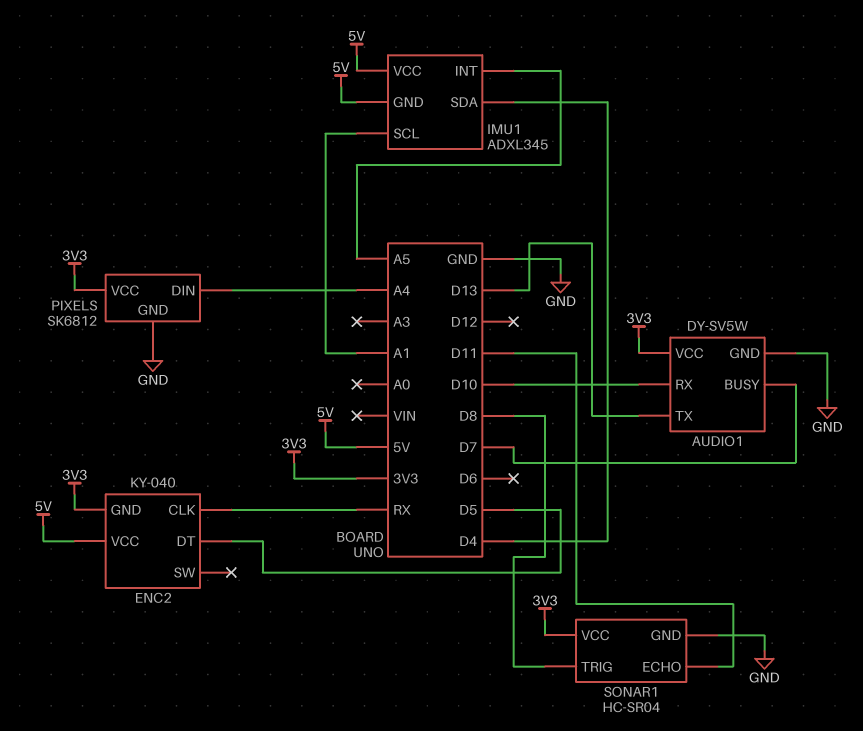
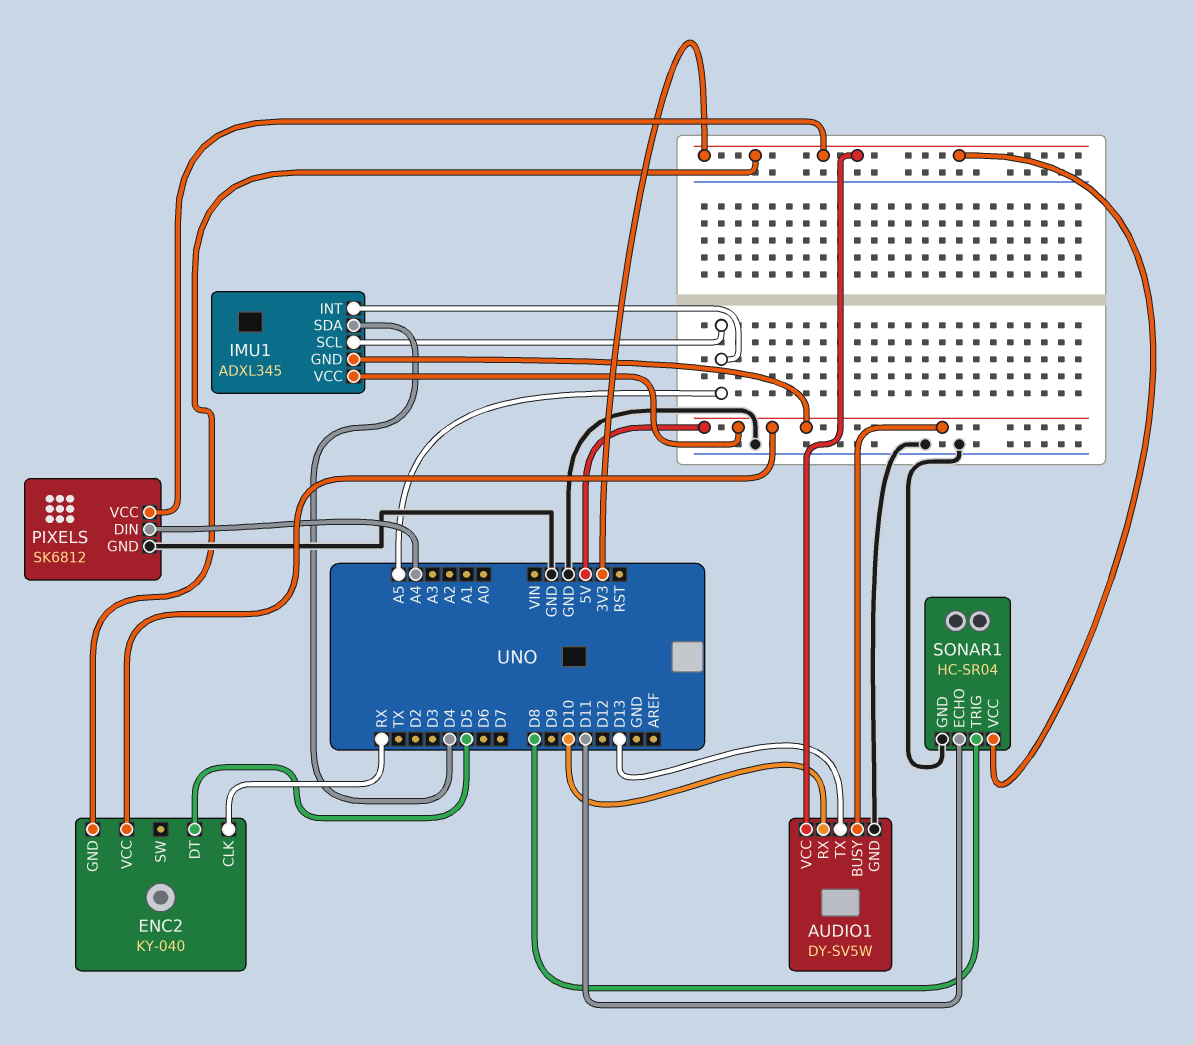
AUDIO1 pin BUSY: D7 -> 5V
IMU1 pin SCL: A1 -> A5

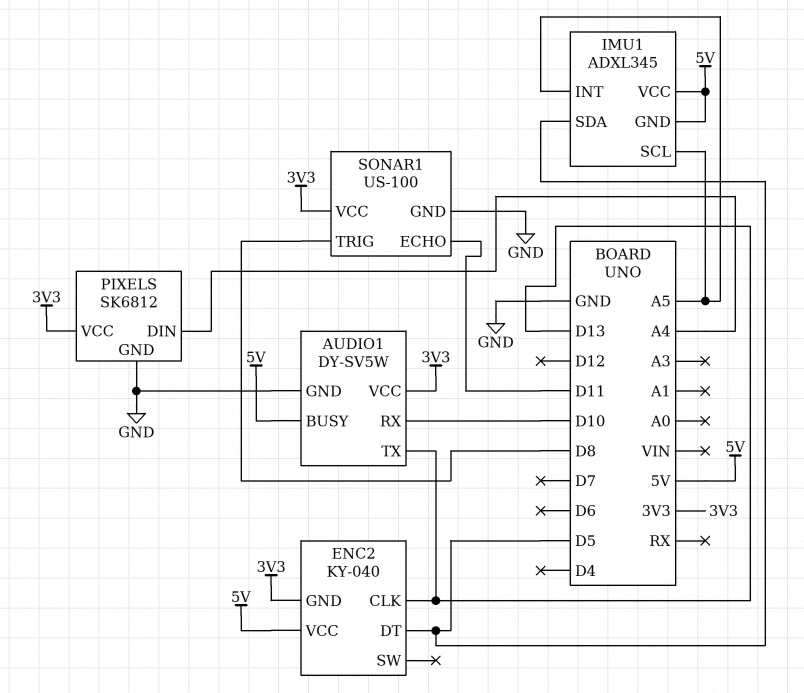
ENC2 pin CLK: RX -> D13
IMU1 pin SDA: D4 -> D5
SONAR1: HC-SR04 -> US-100

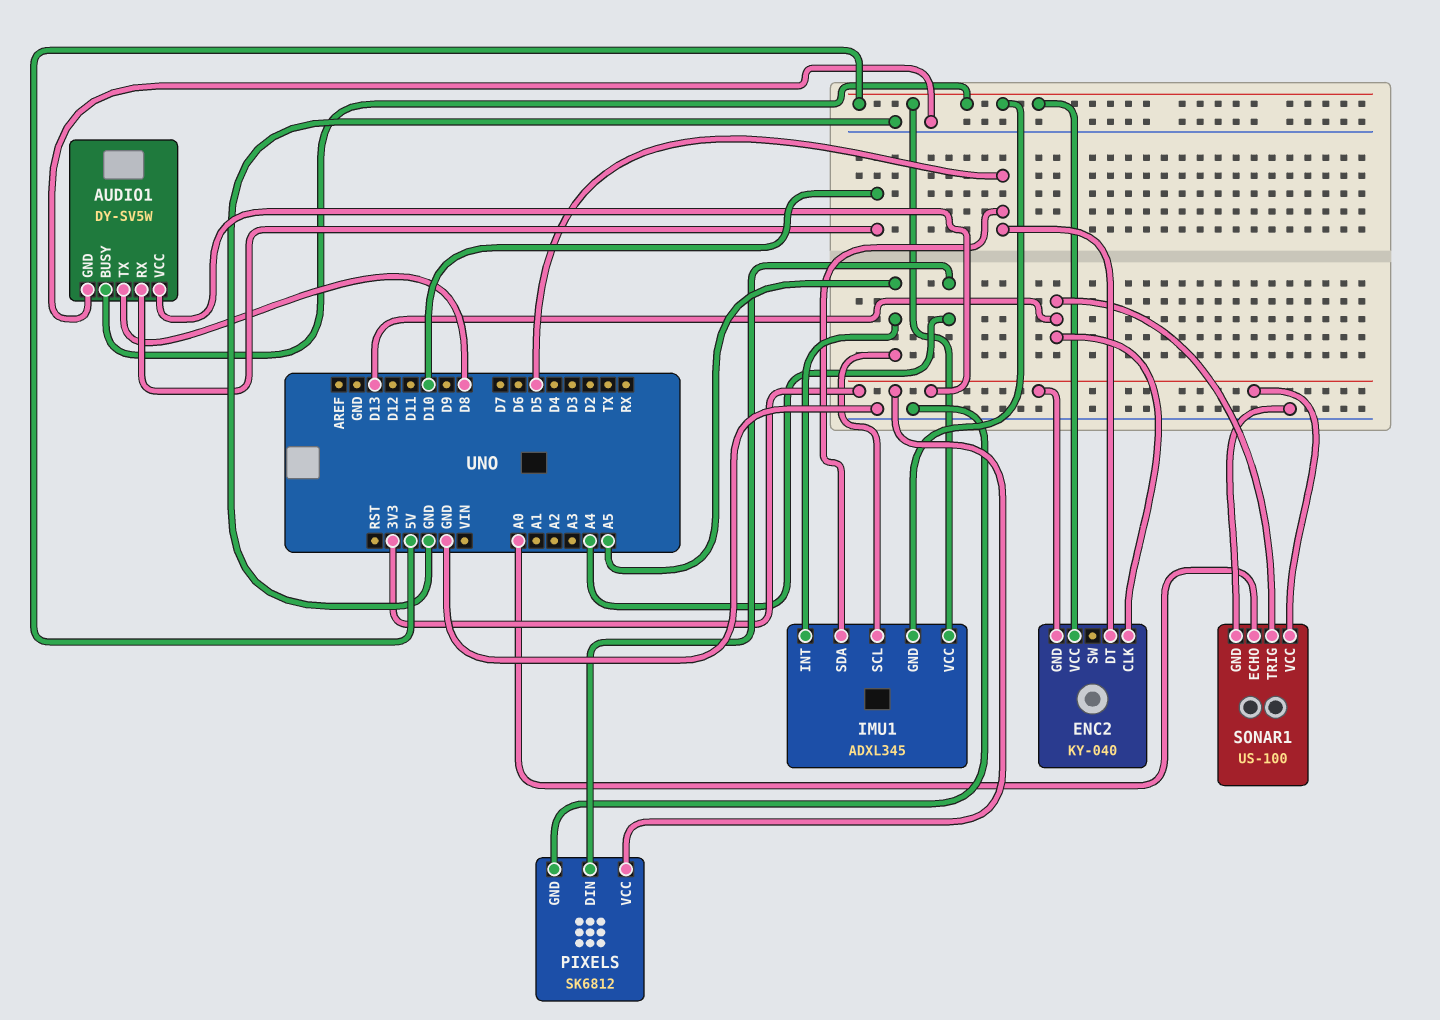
AUDIO1 pin TX: D13 -> D8
SONAR1 pin ECHO: D11 -> A0
SONAR1 pin TRIG: D8 -> D13

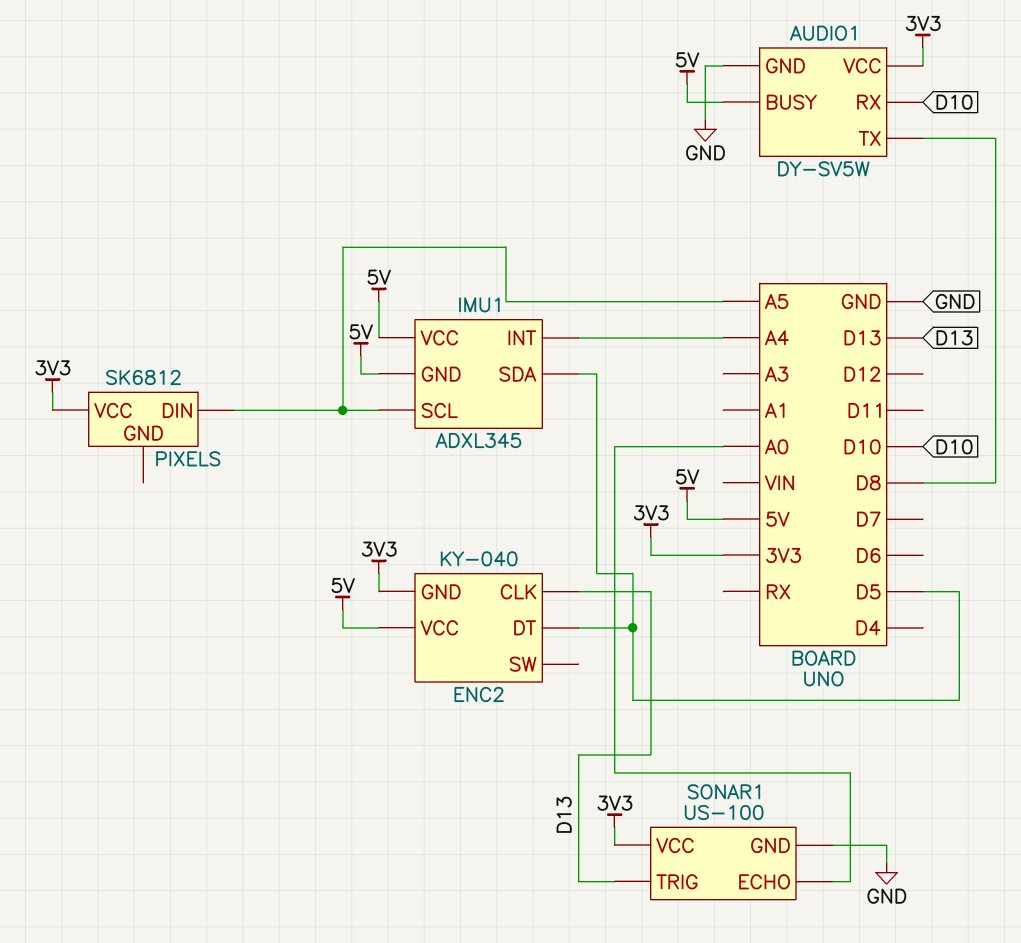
IMU1 pin INT: A5 -> A4
PIXELS pin DIN: A4 -> A5
PIXELS pin GND: GND -> none

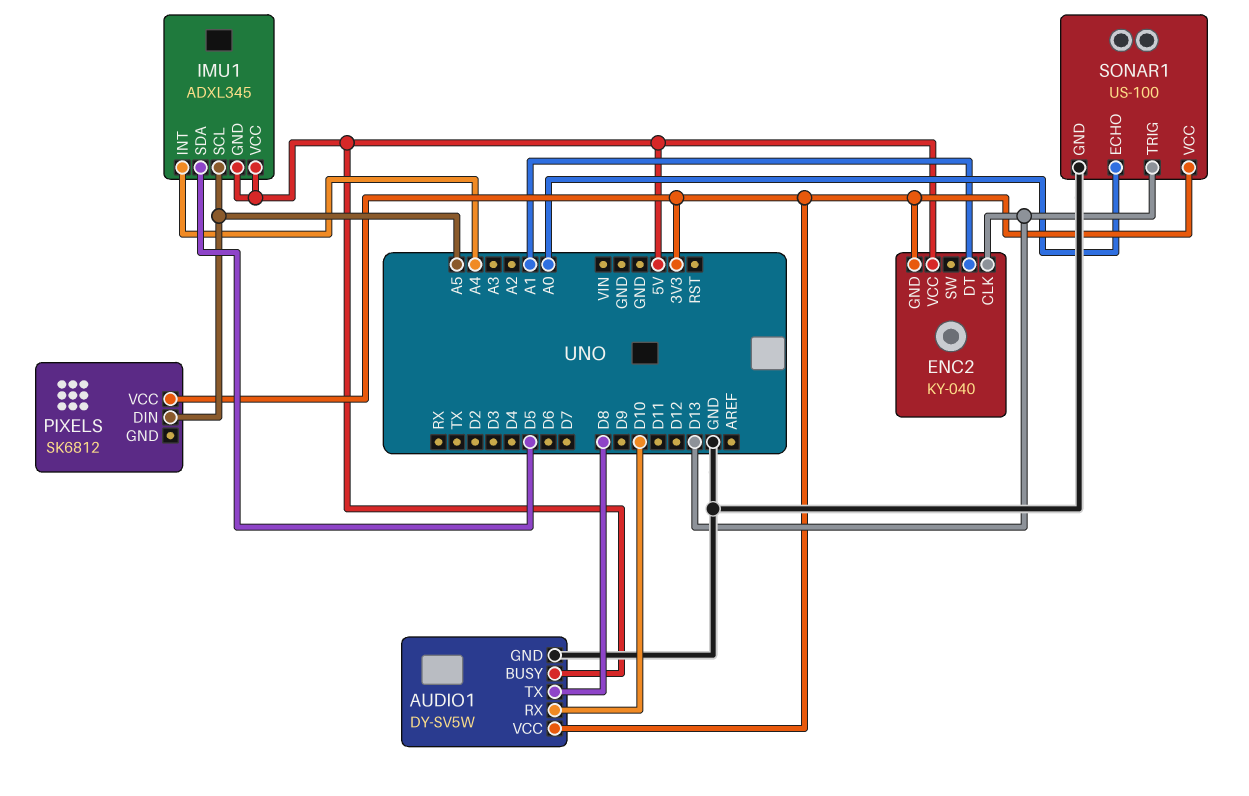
ENC2 pin DT: D5 -> A1

